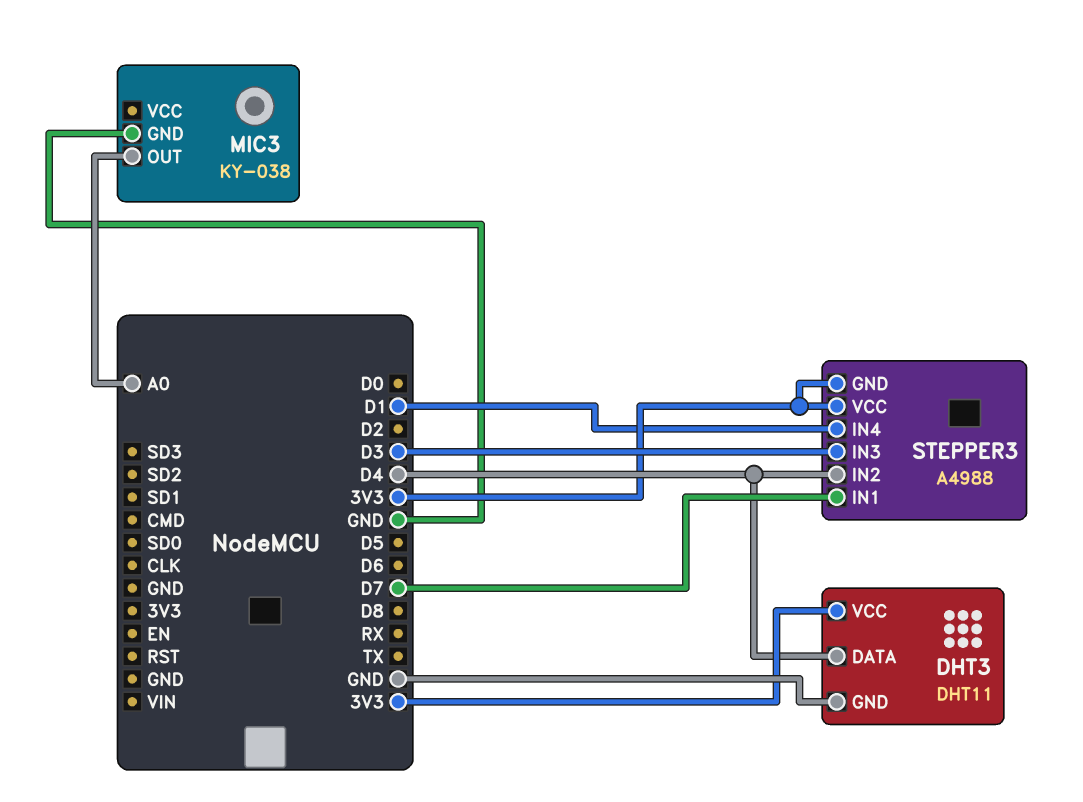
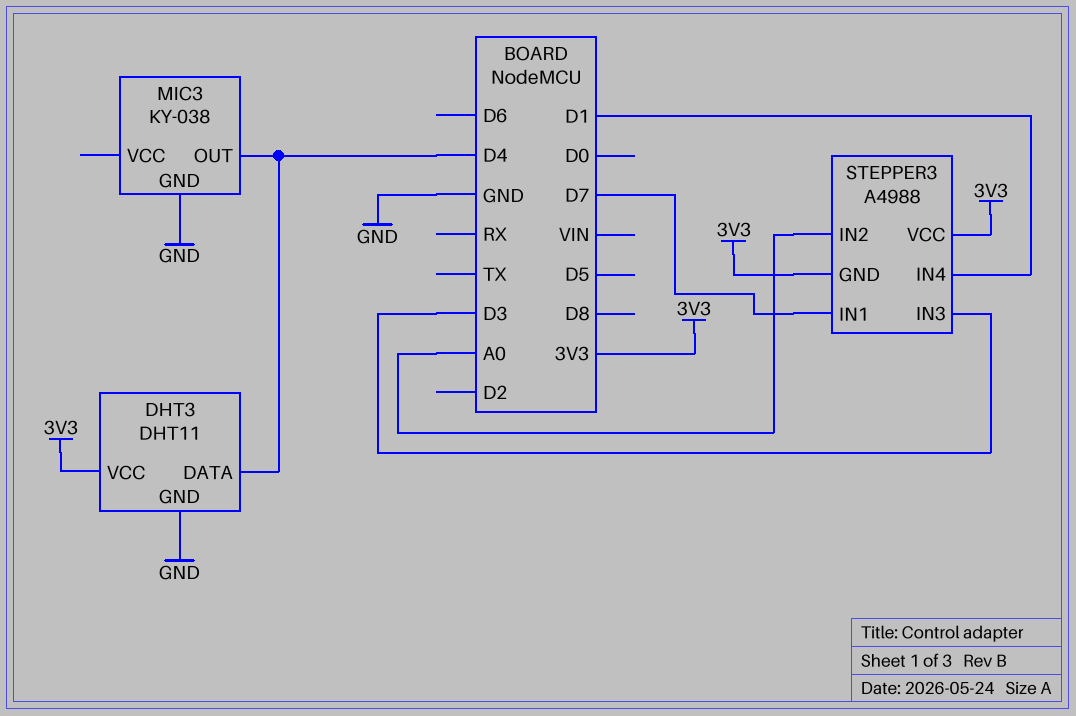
MIC3 pin OUT: A0 -> D4
STEPPER3 pin IN2: D4 -> A0

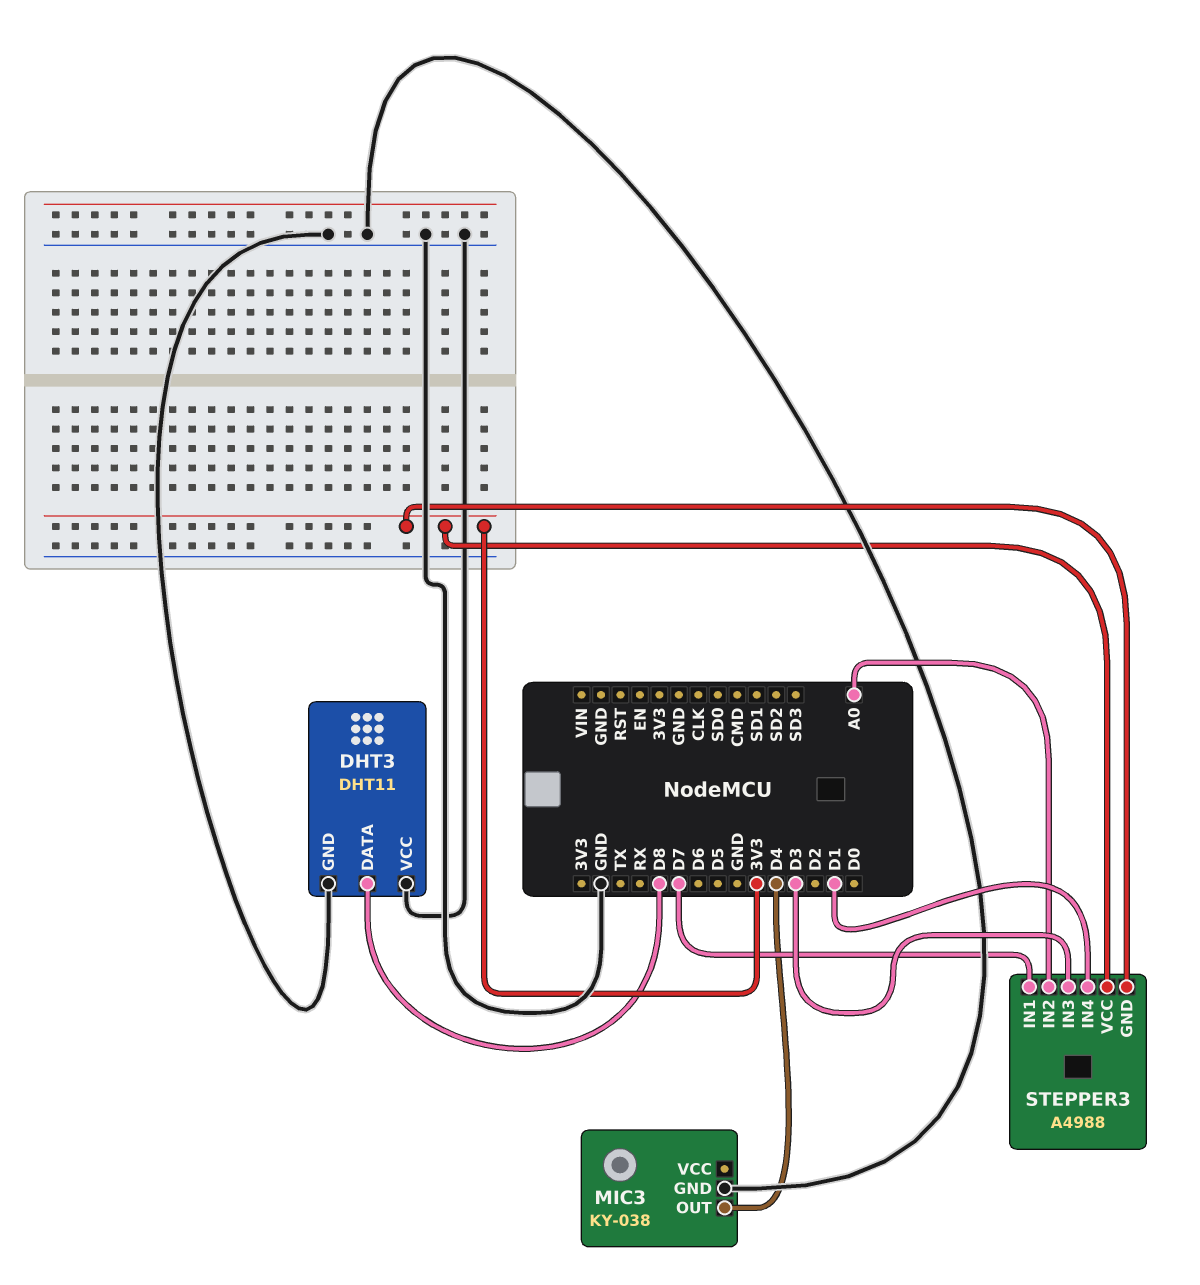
DHT3 pin DATA: D4 -> D8
DHT3 pin VCC: 3V3 -> GND

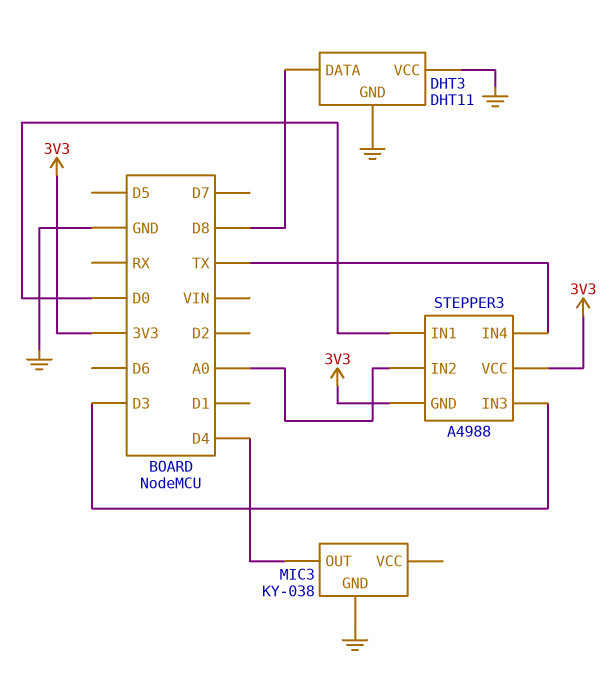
STEPPER3 pin IN1: D7 -> D0
STEPPER3 pin IN4: D1 -> TX

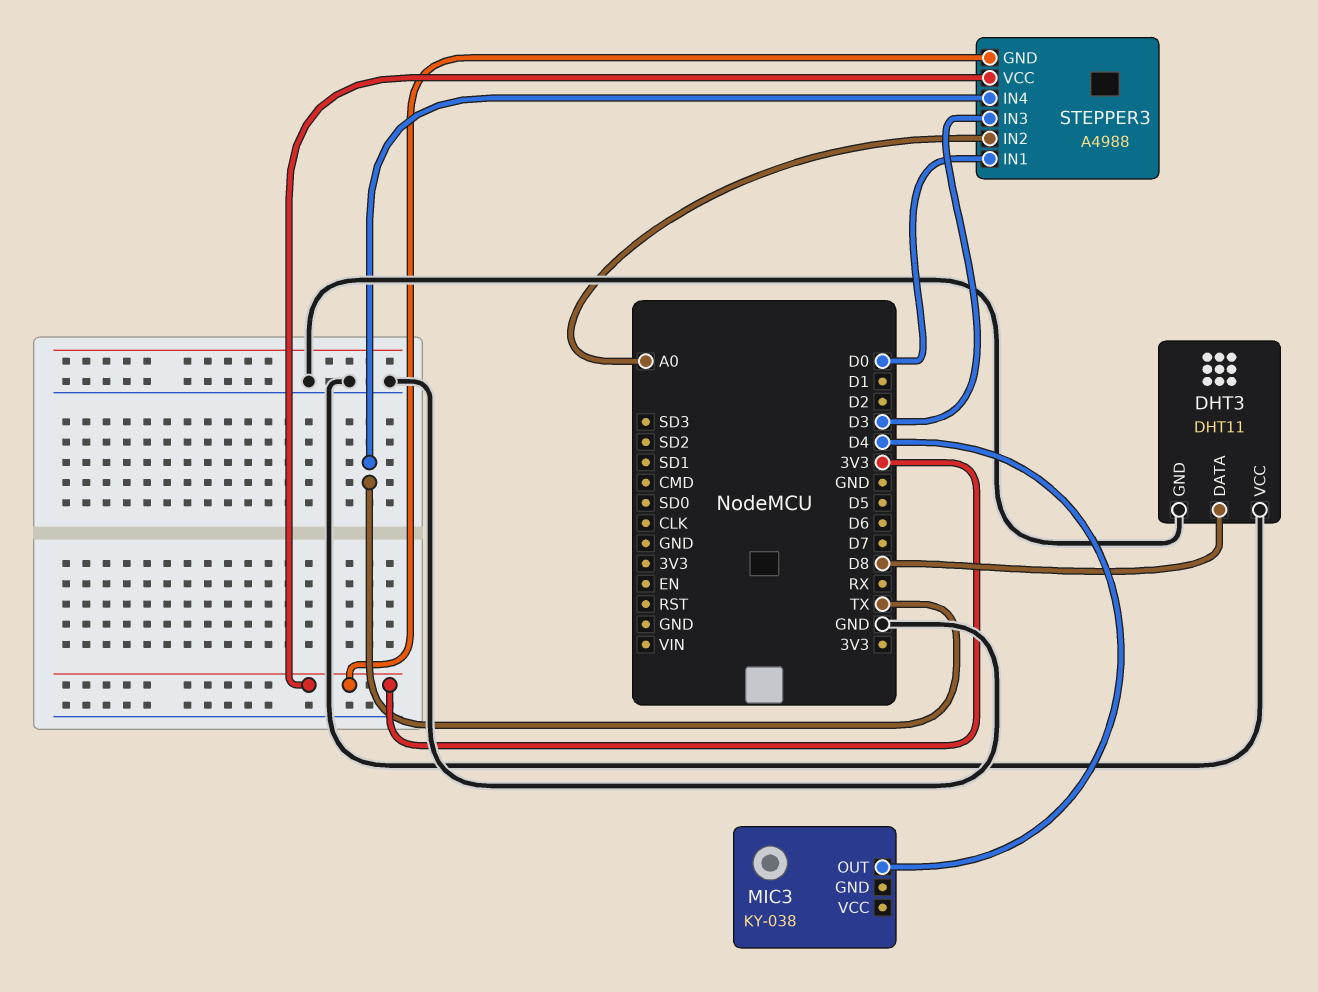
MIC3 pin GND: GND -> none

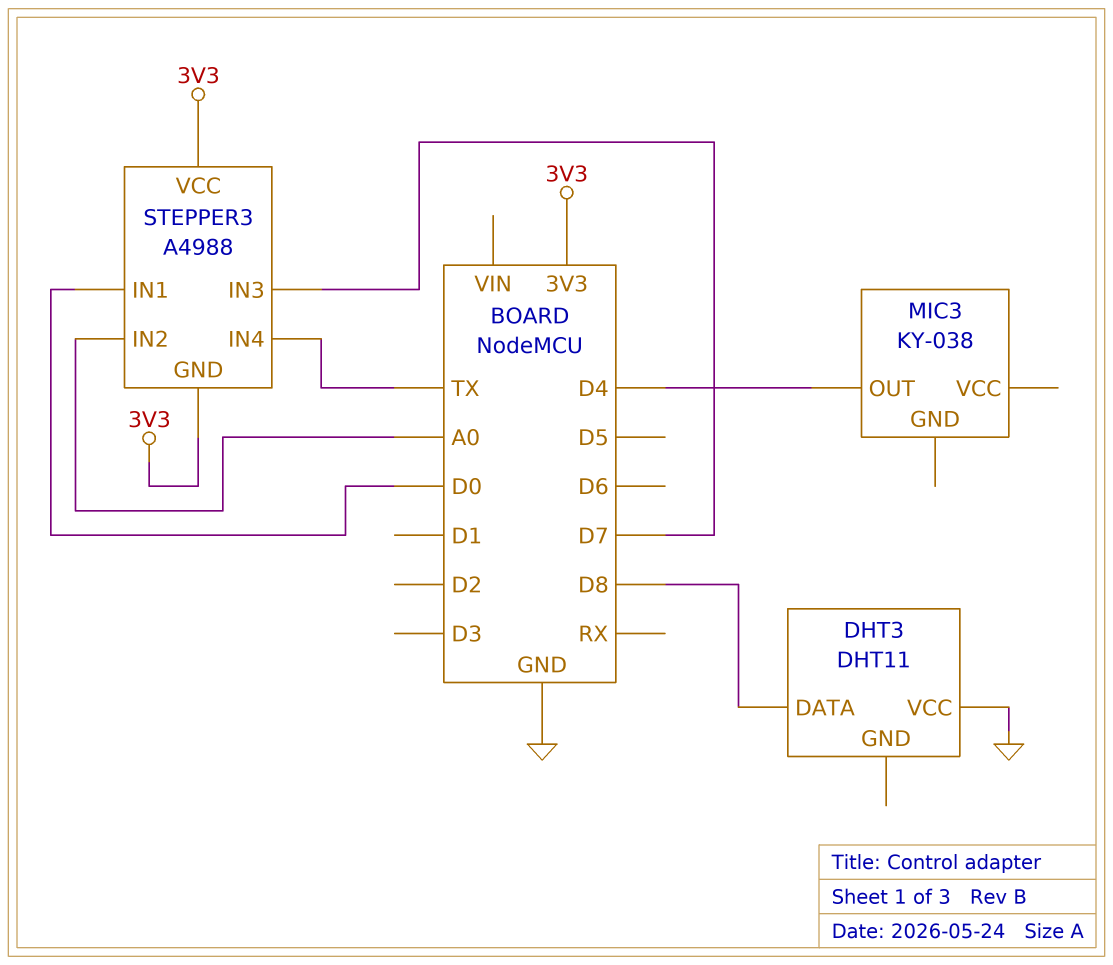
DHT3 pin GND: GND -> none
STEPPER3 pin IN3: D3 -> D7

